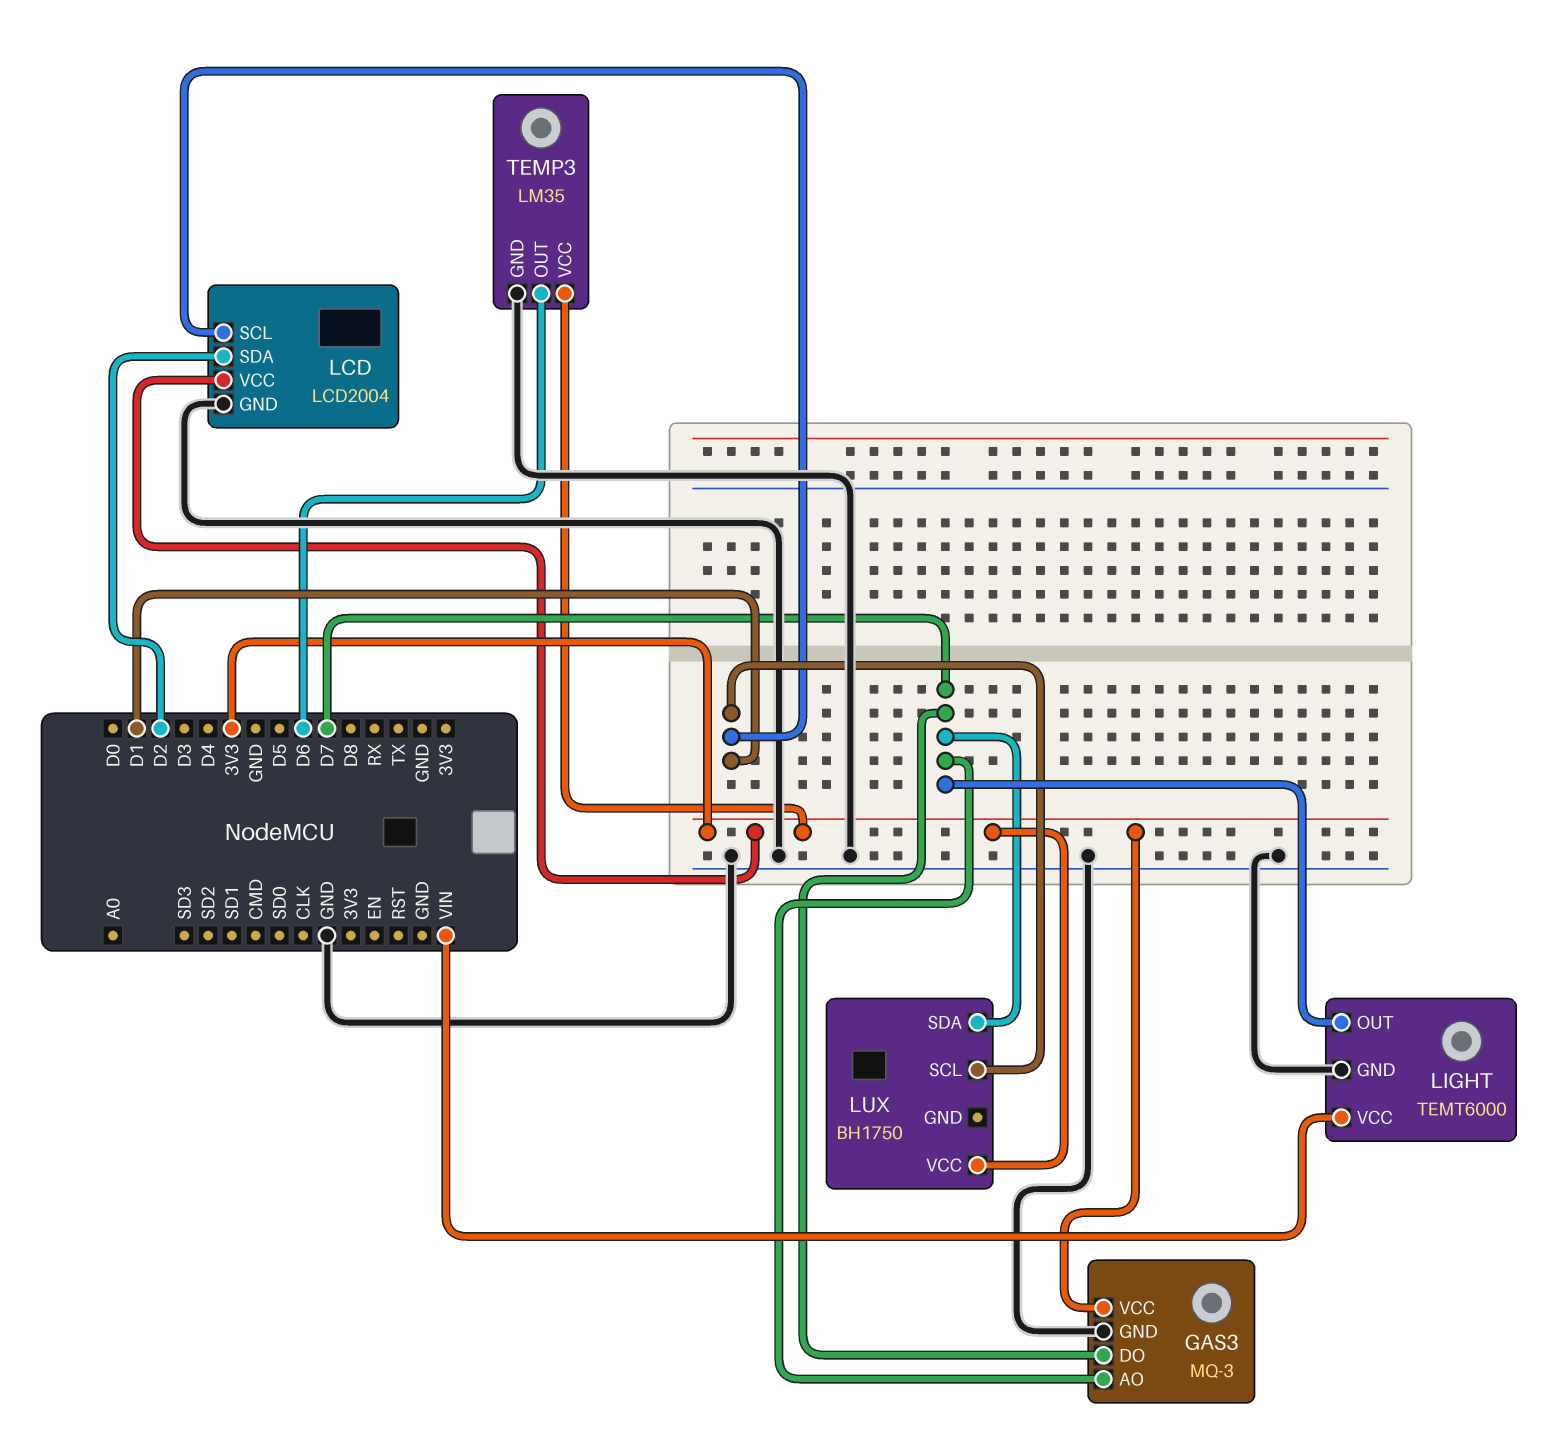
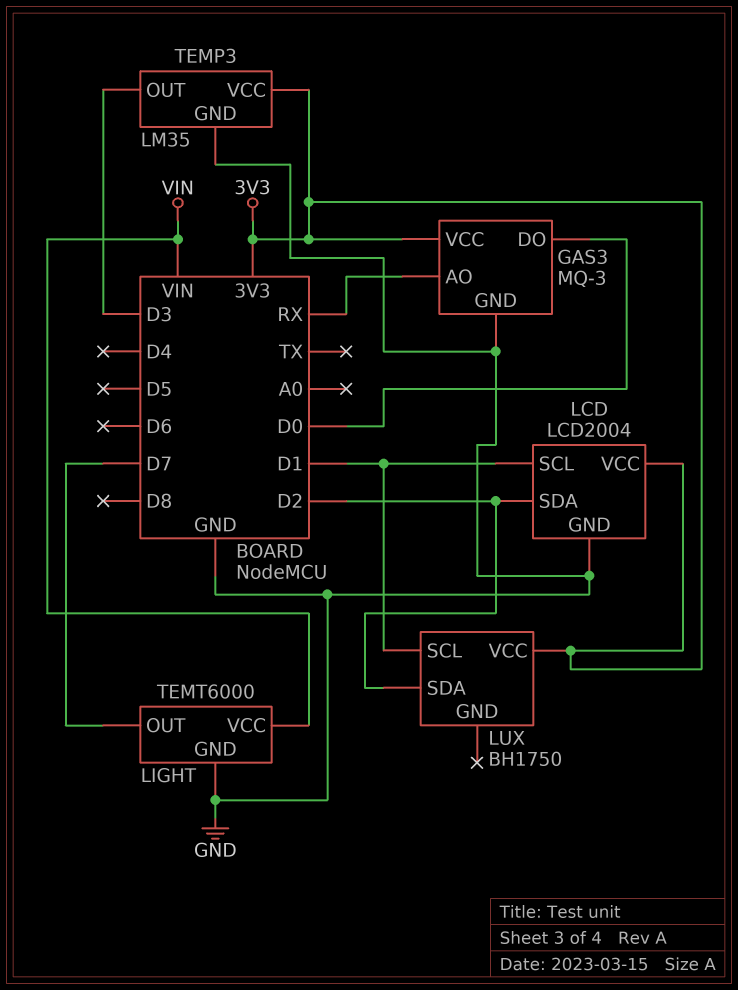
GAS3 pin AO: D7 -> RX
GAS3 pin DO: D7 -> D0
LUX pin SDA: D7 -> D2
TEMP3 pin OUT: D6 -> D3

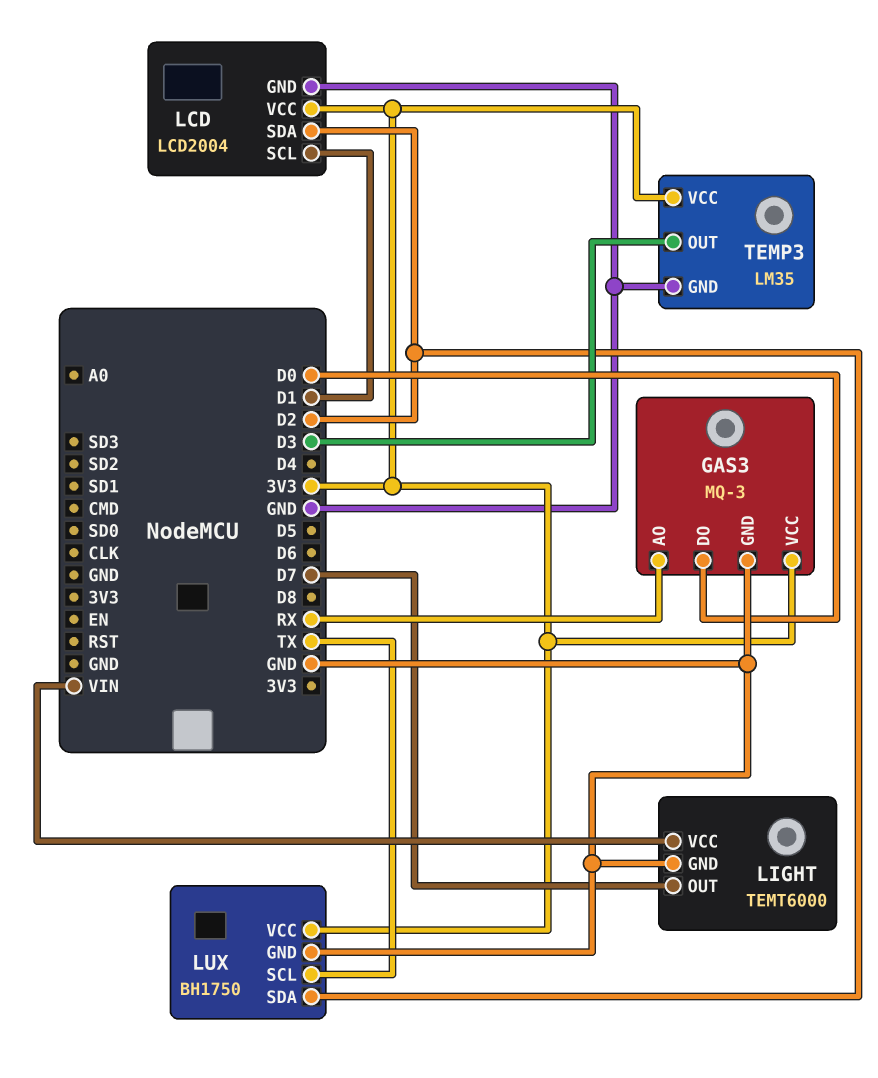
LUX pin GND: none -> GND
LUX pin SCL: D1 -> TX

